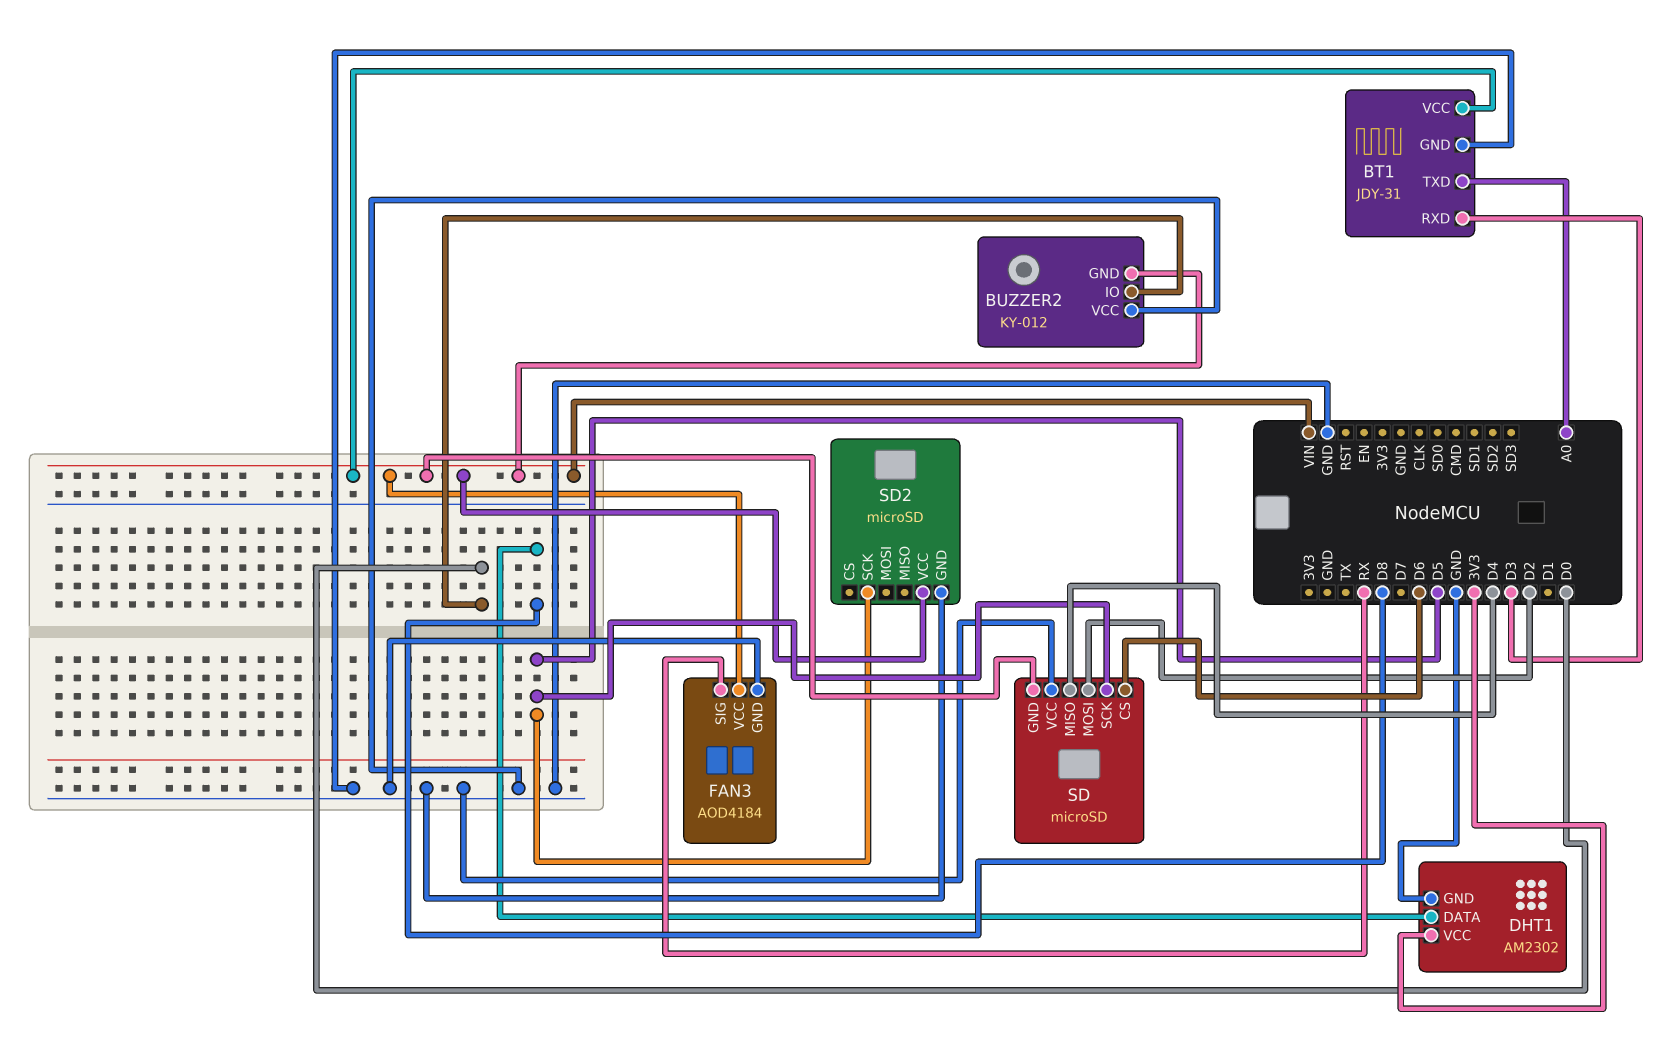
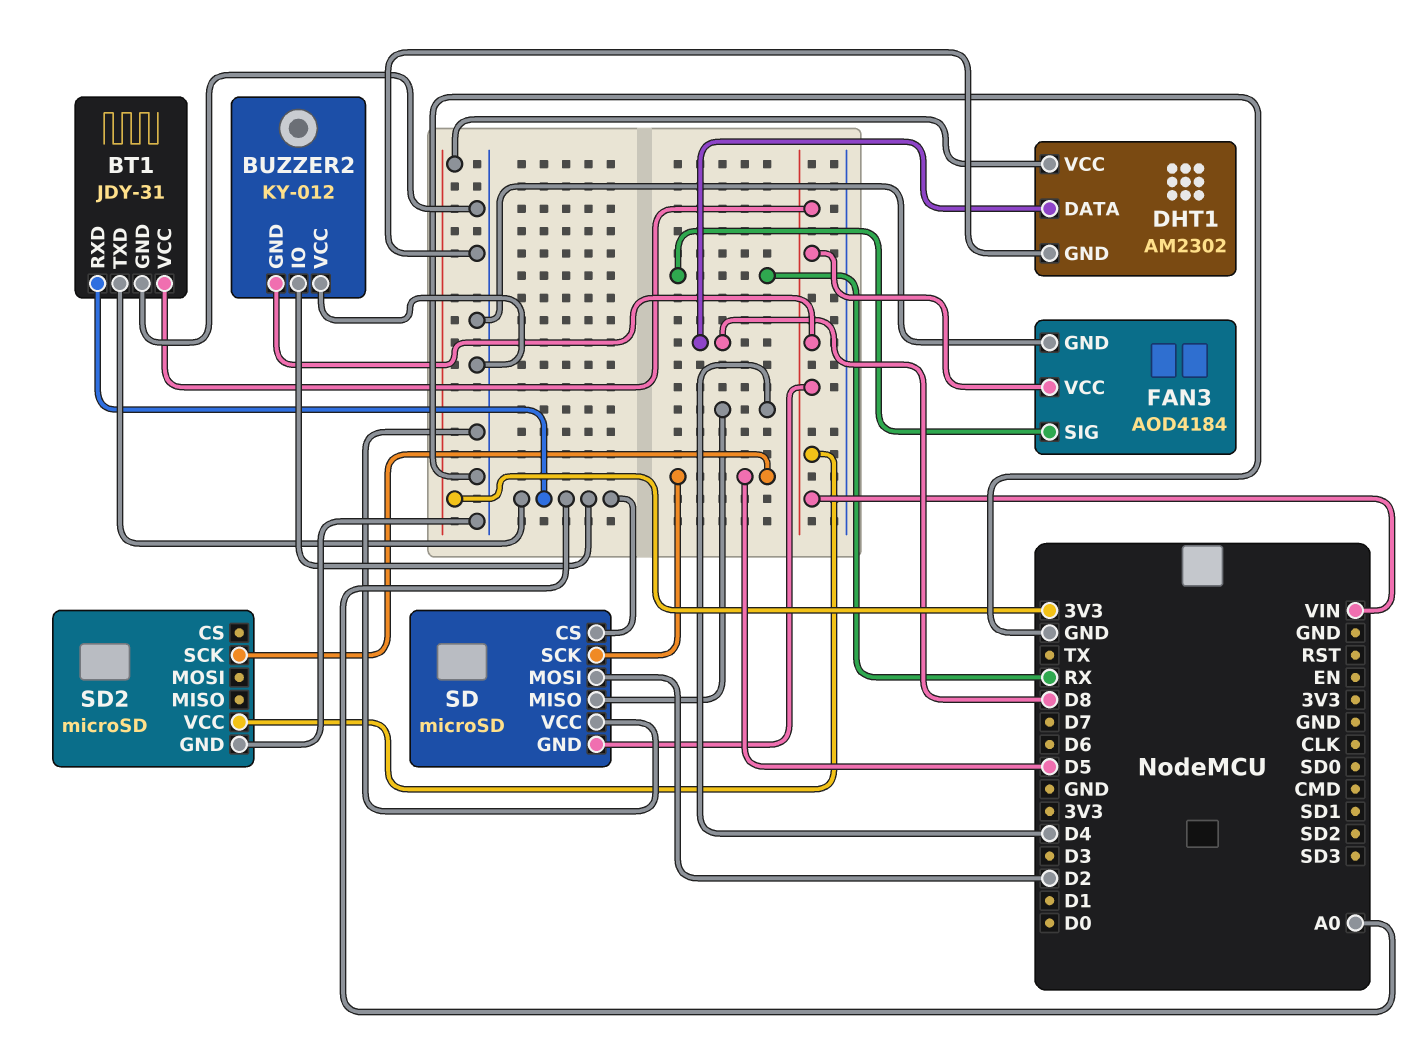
BT1 pin RXD: D3 -> A0
BUZZER2 pin IO: D0 -> A0
SD pin CS: D6 -> A0

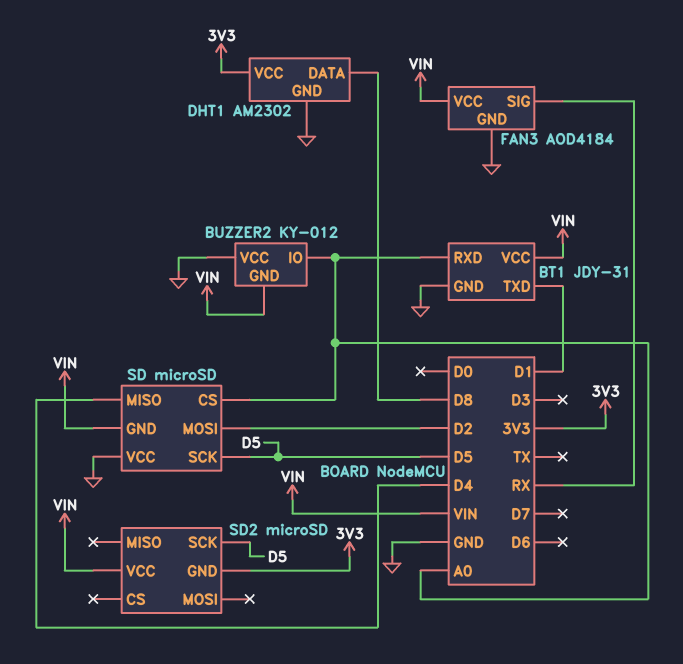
BT1 pin TXD: A0 -> D1
SD2 pin GND: GND -> 3V3

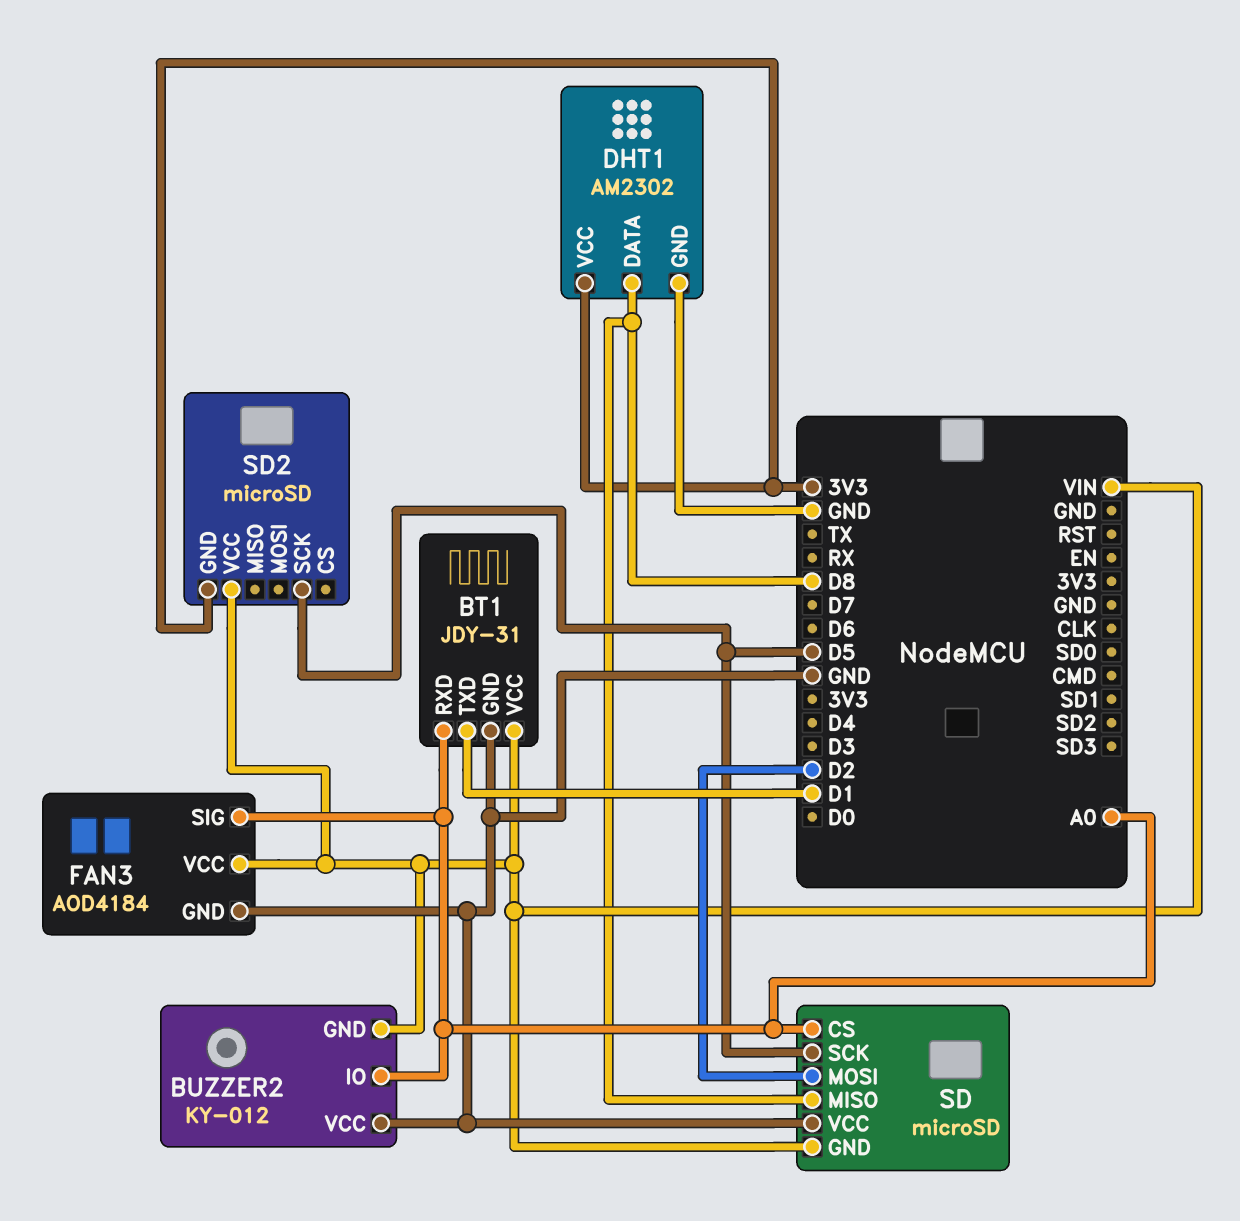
FAN3 pin SIG: RX -> A0
SD pin MISO: D4 -> D8

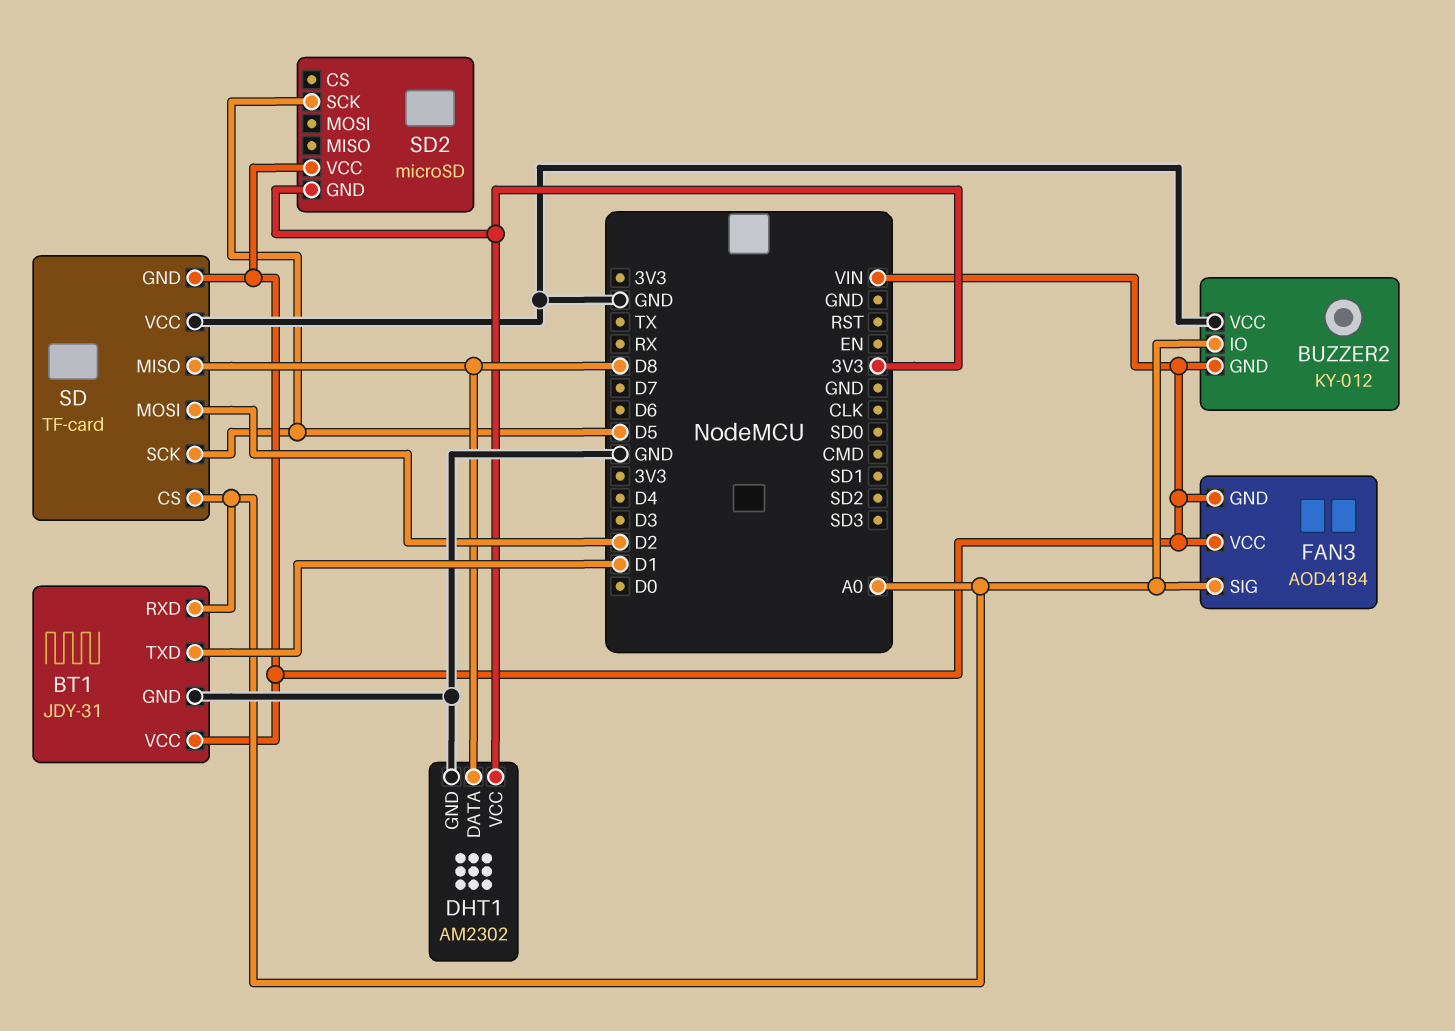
FAN3 pin GND: GND -> VIN
SD: microSD -> TF-card

